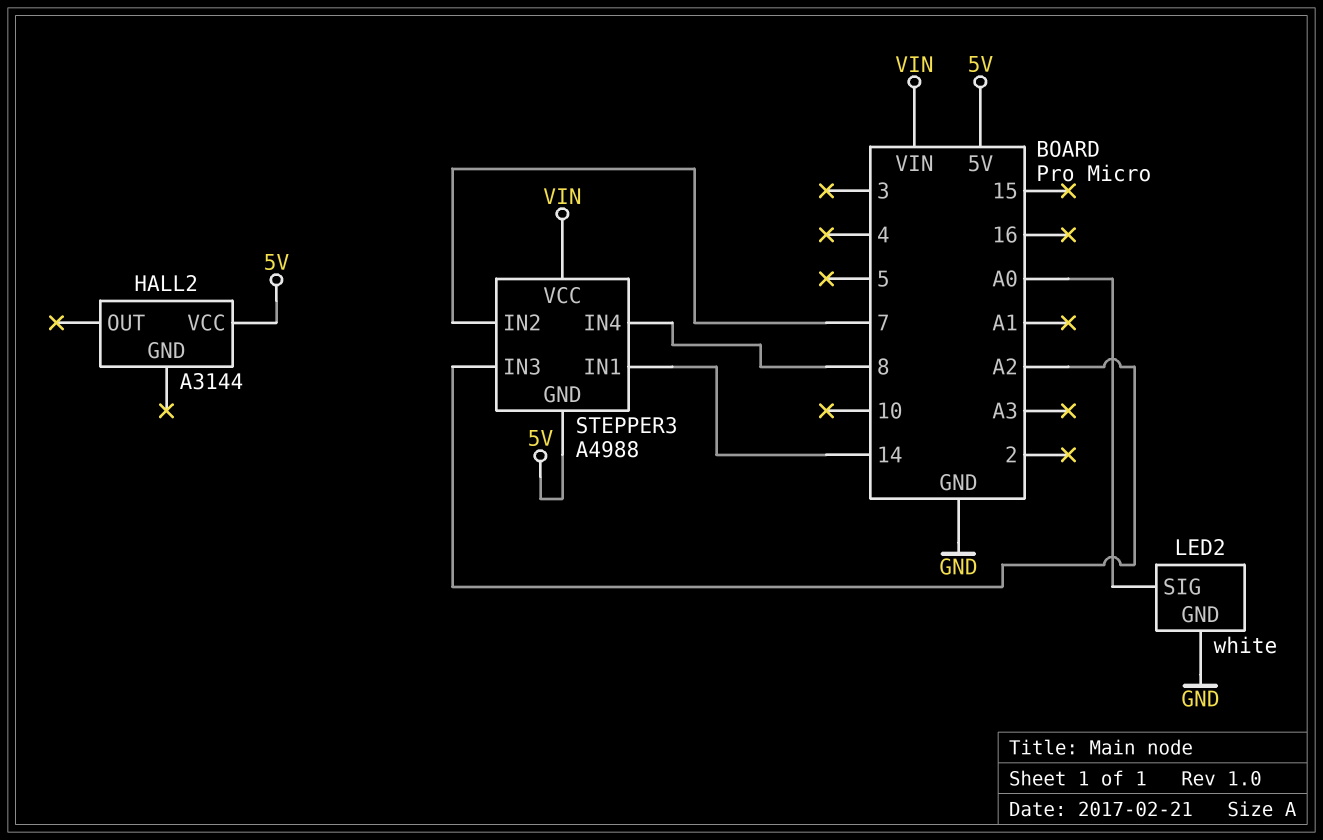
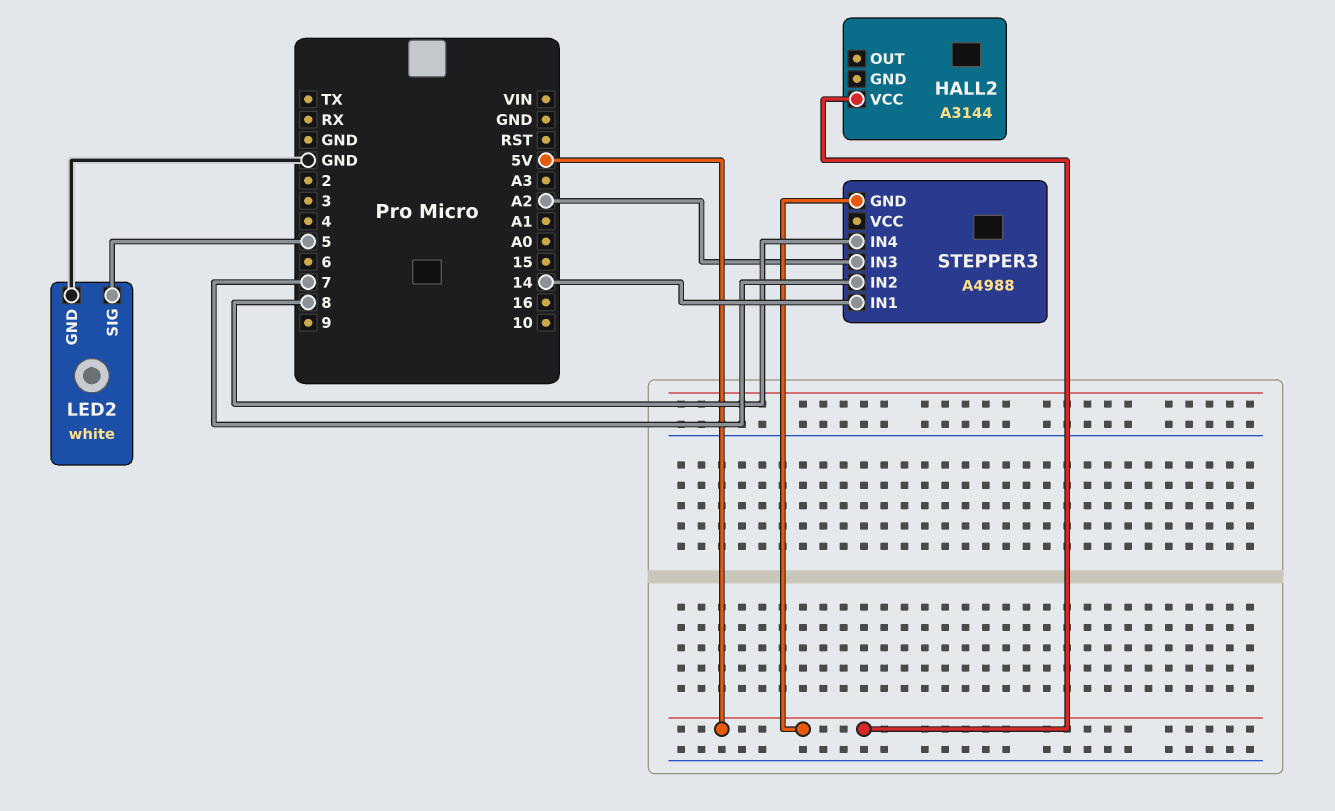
LED2 pin SIG: A0 -> 5
STEPPER3 pin VCC: VIN -> none

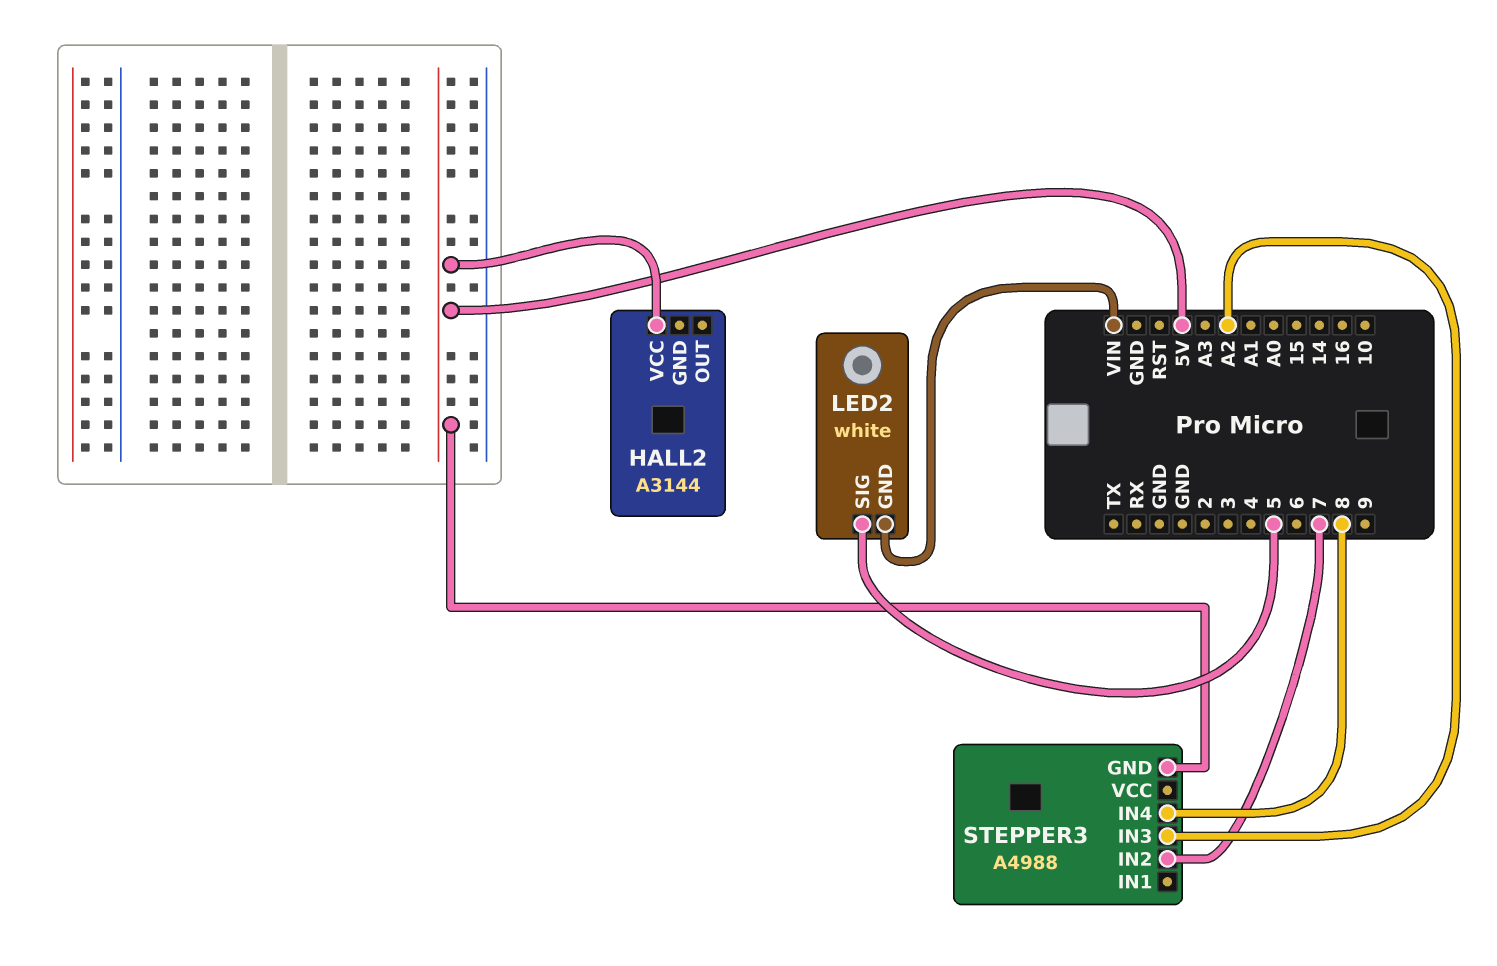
LED2 pin GND: GND -> VIN
STEPPER3 pin IN1: 14 -> none

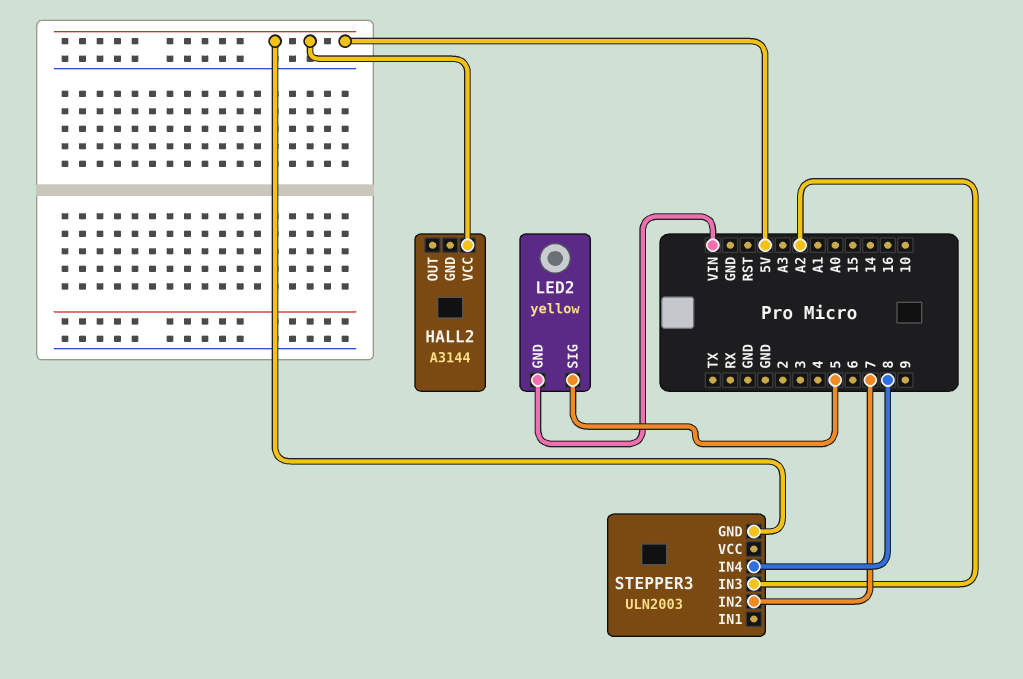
LED2: white -> yellow
STEPPER3: A4988 -> ULN2003

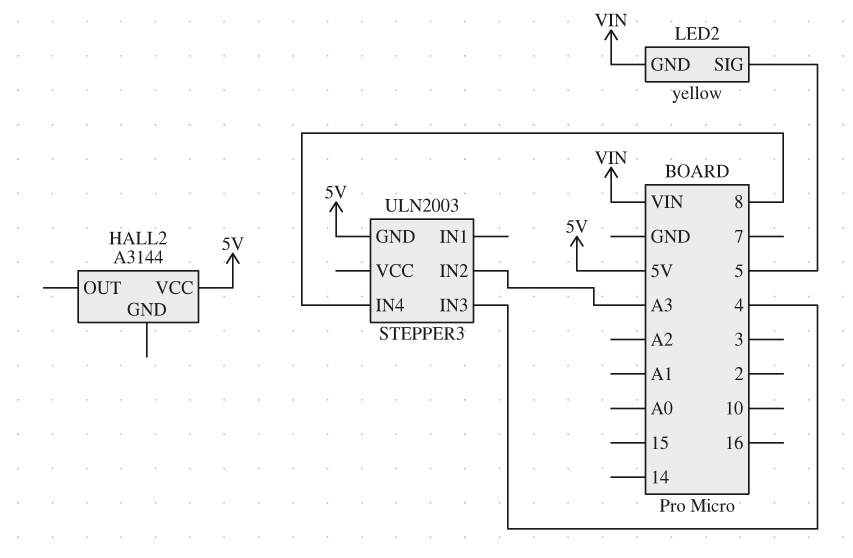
STEPPER3 pin IN2: 7 -> A3
STEPPER3 pin IN3: A2 -> 4

